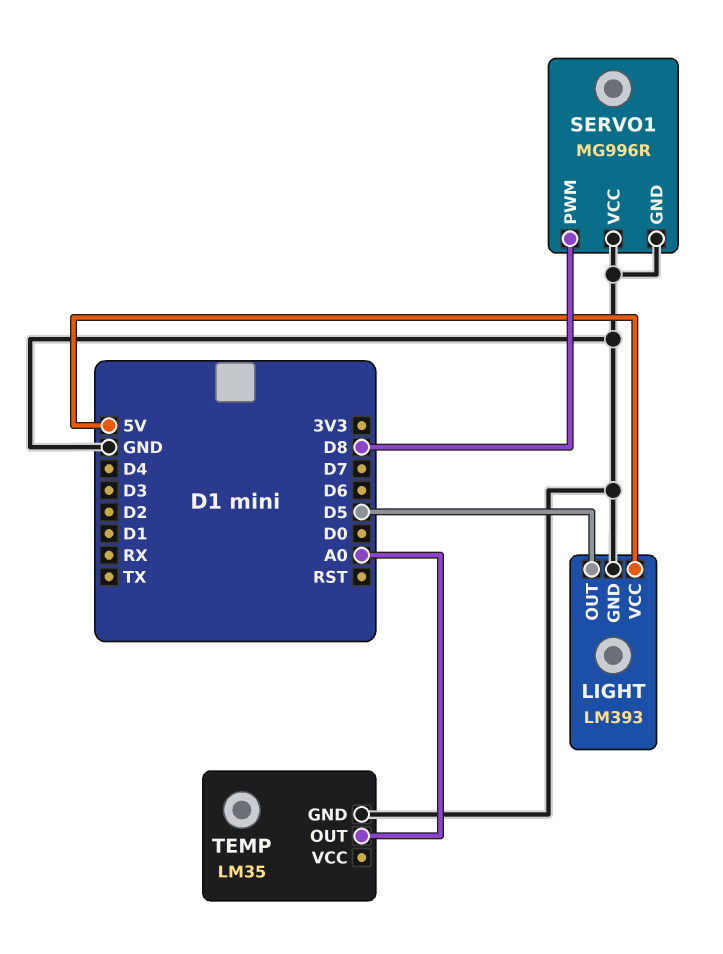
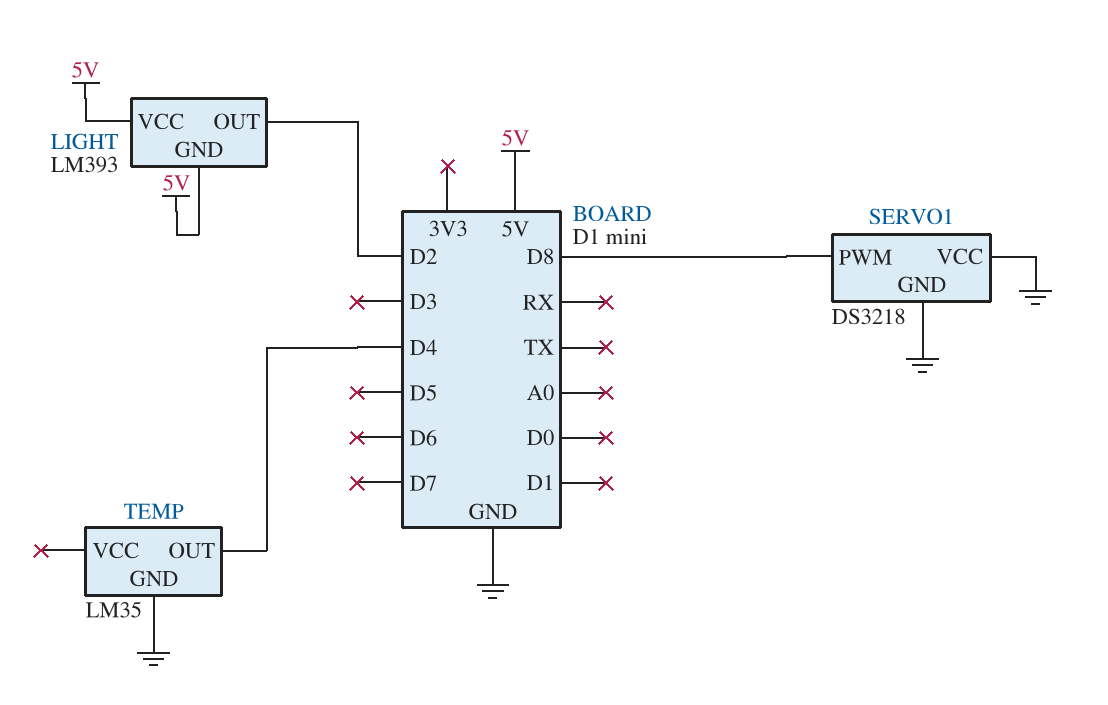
LIGHT pin GND: GND -> 5V
LIGHT pin OUT: D5 -> D2
SERVO1: MG996R -> DS3218
TEMP pin OUT: A0 -> D4

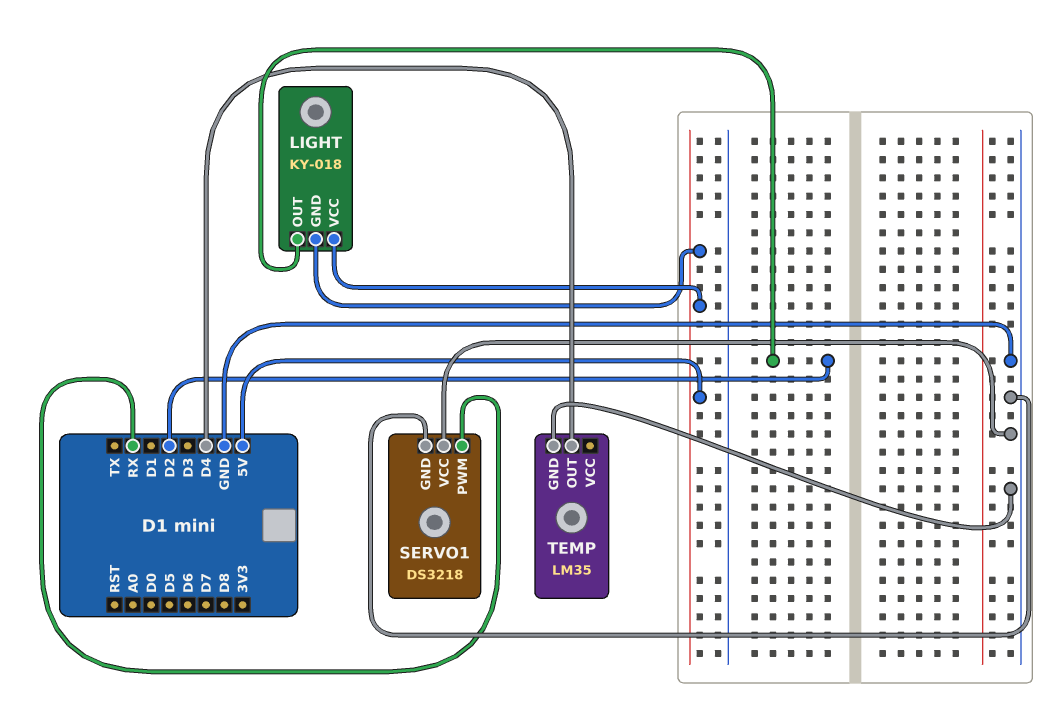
LIGHT: LM393 -> KY-018
SERVO1 pin PWM: D8 -> RX

